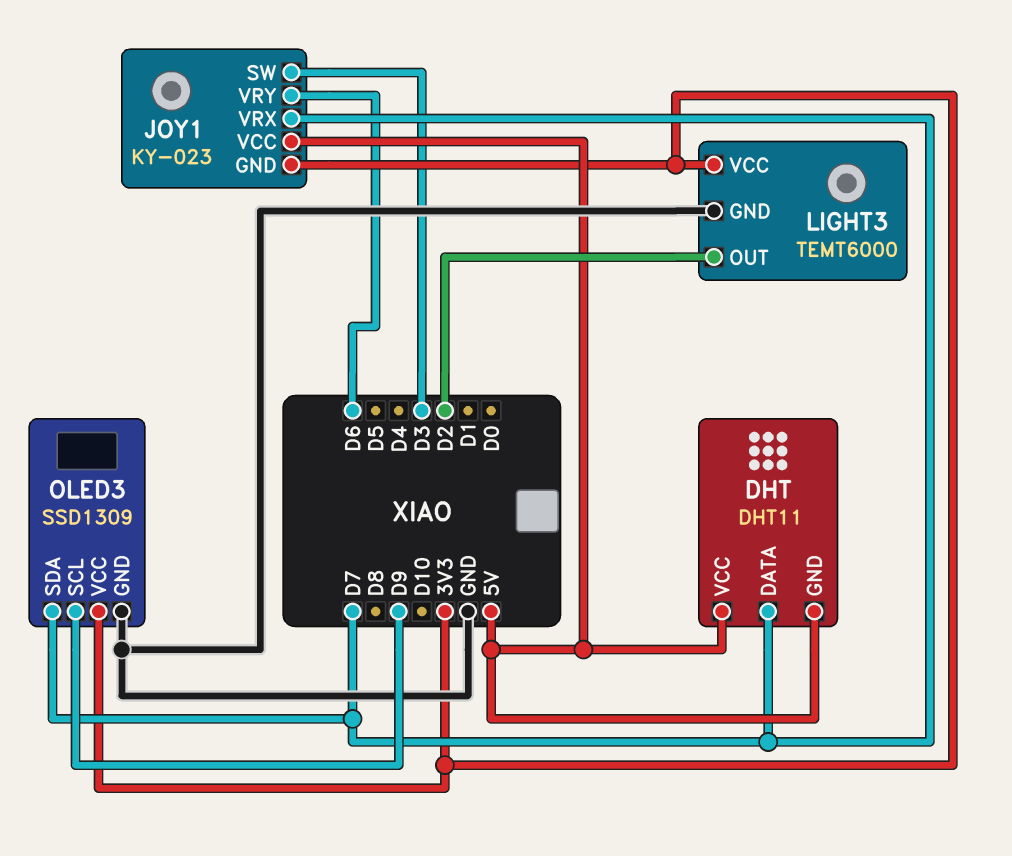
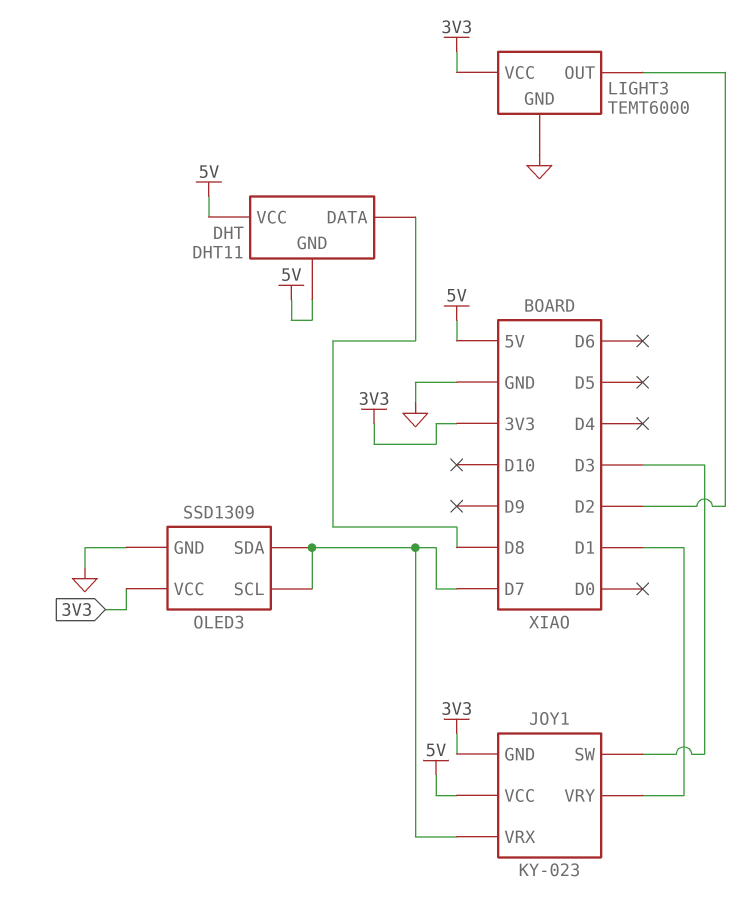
DHT pin DATA: D7 -> D8
JOY1 pin VRY: D6 -> D1
OLED3 pin SCL: D9 -> D7

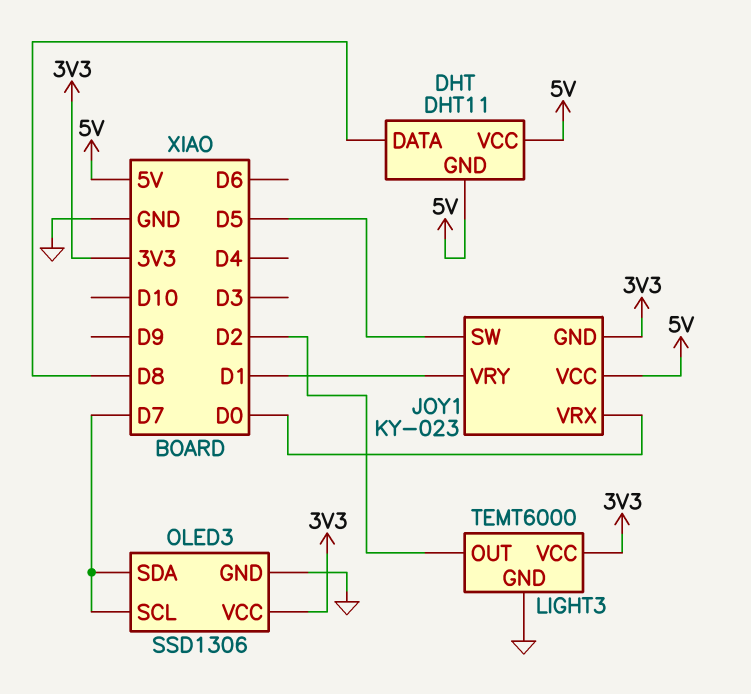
JOY1 pin SW: D3 -> D5
JOY1 pin VRX: D7 -> D0
OLED3: SSD1309 -> SSD1306

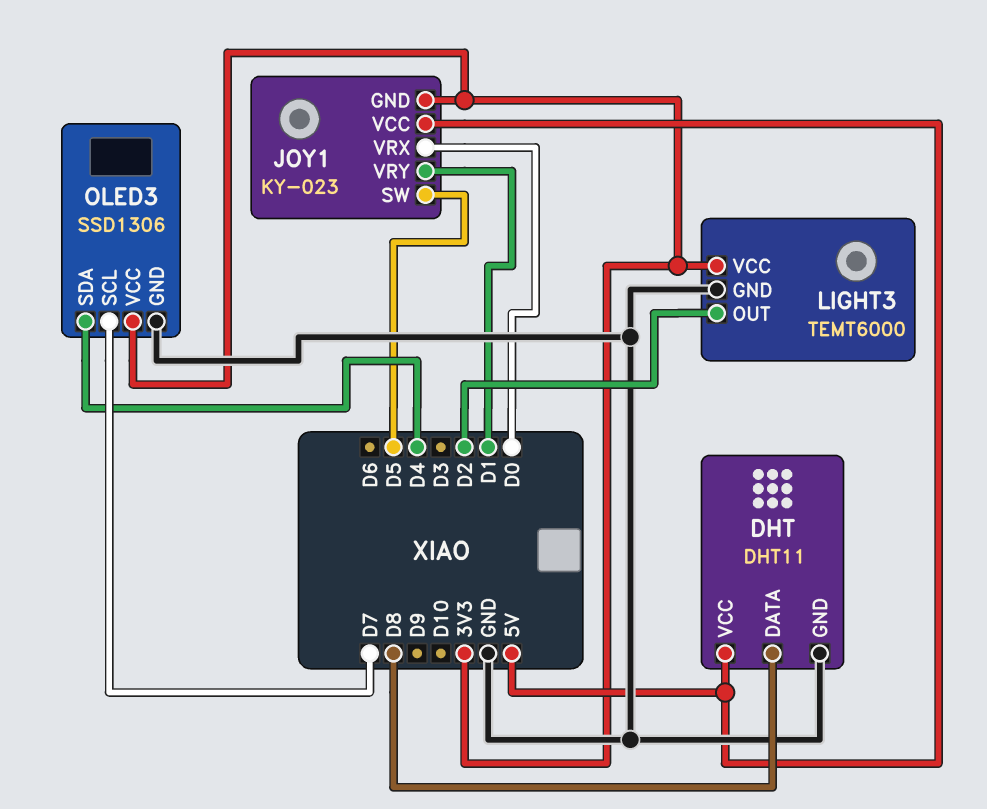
DHT pin GND: 5V -> GND
OLED3 pin SDA: D7 -> D4

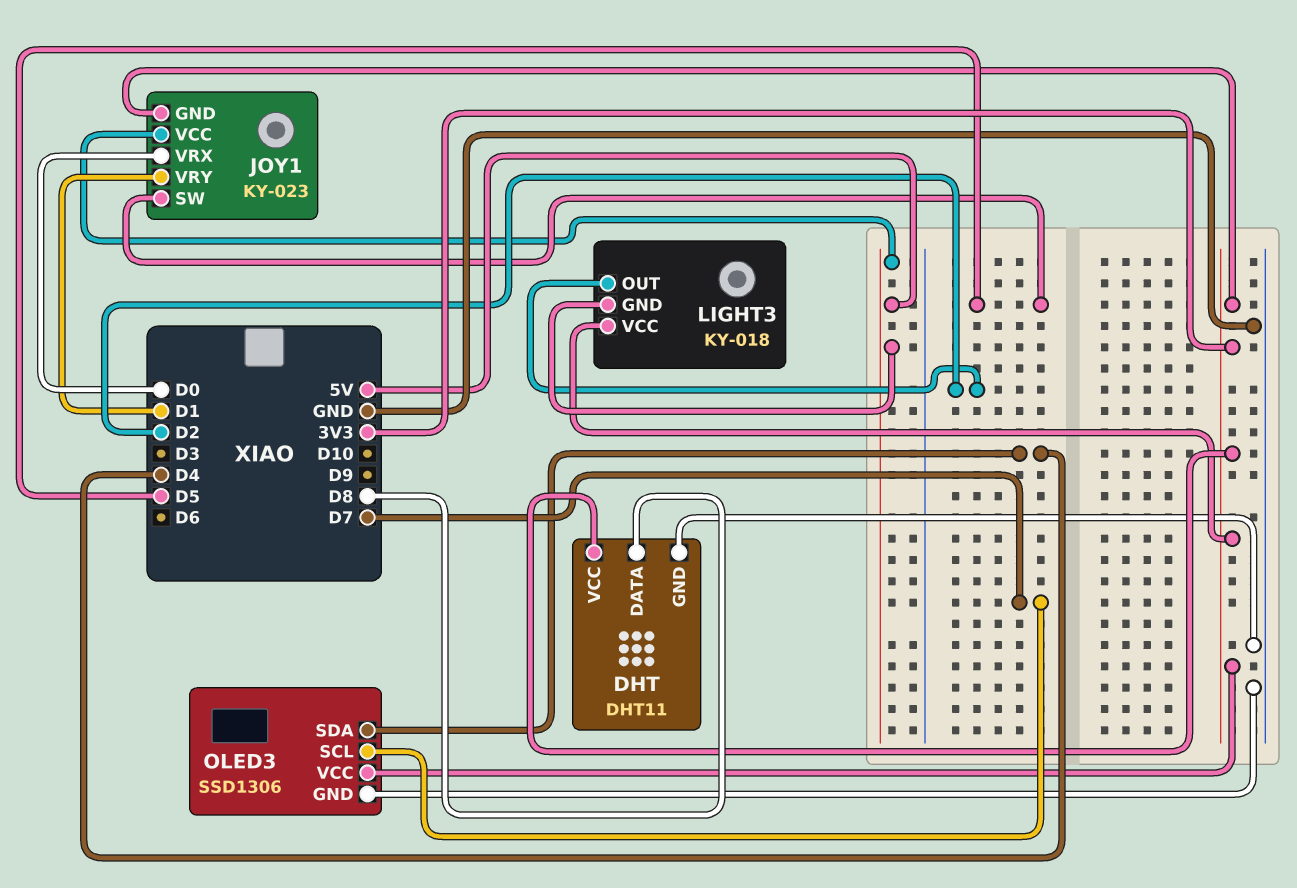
DHT pin VCC: 5V -> 3V3
LIGHT3: TEMT6000 -> KY-018
LIGHT3 pin GND: GND -> 5V

